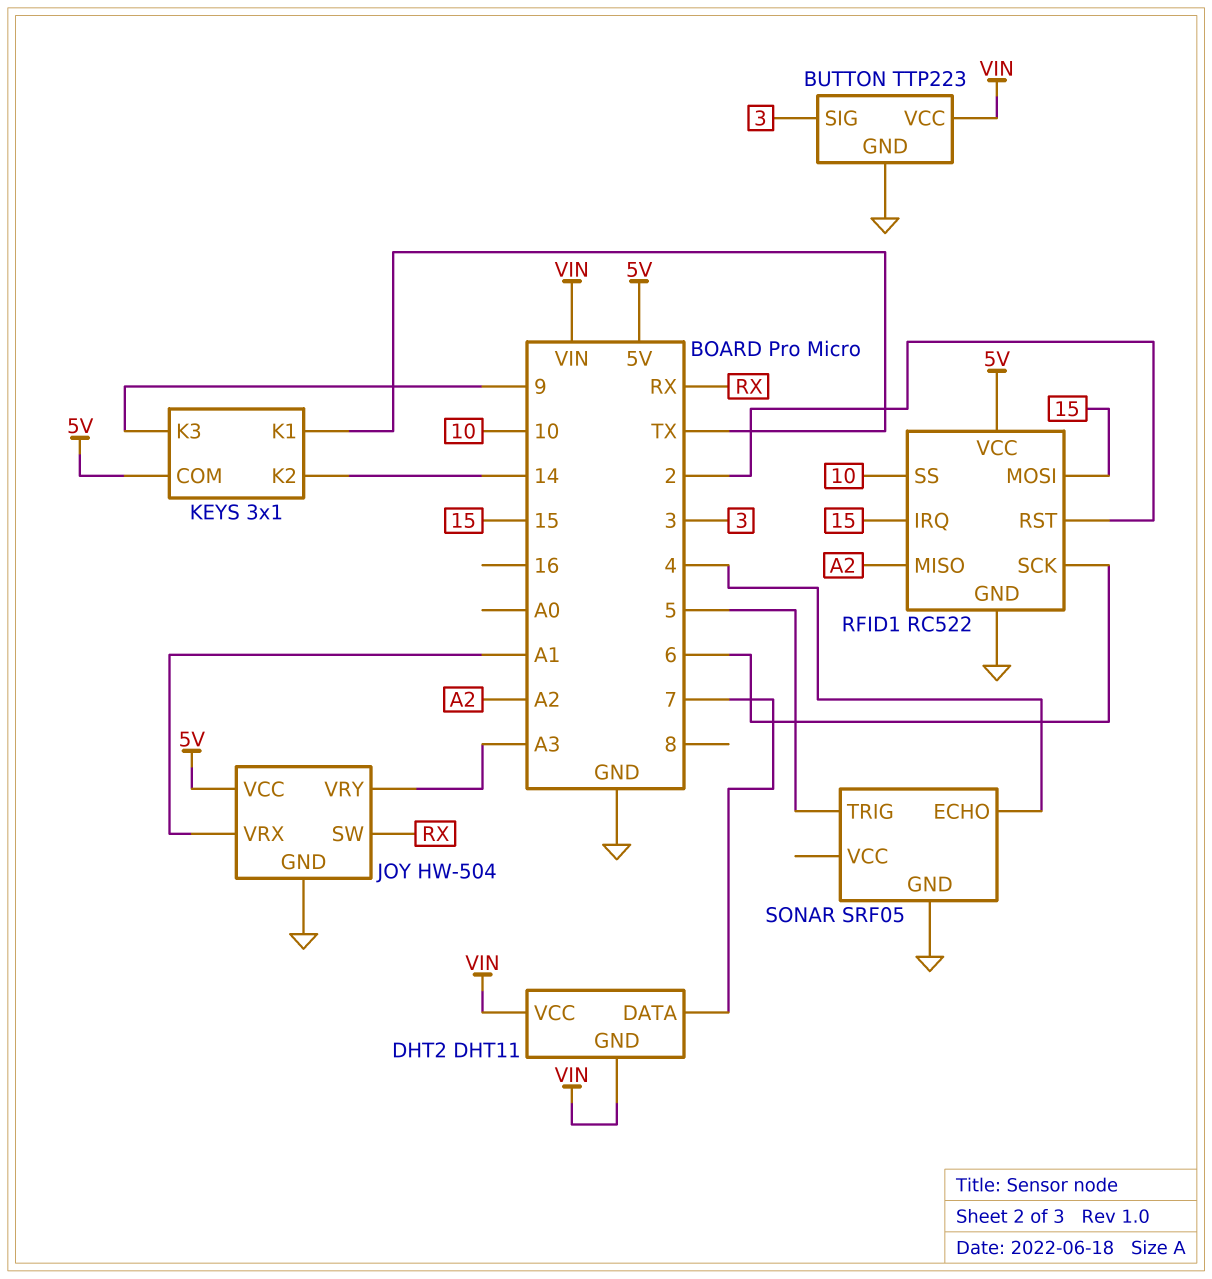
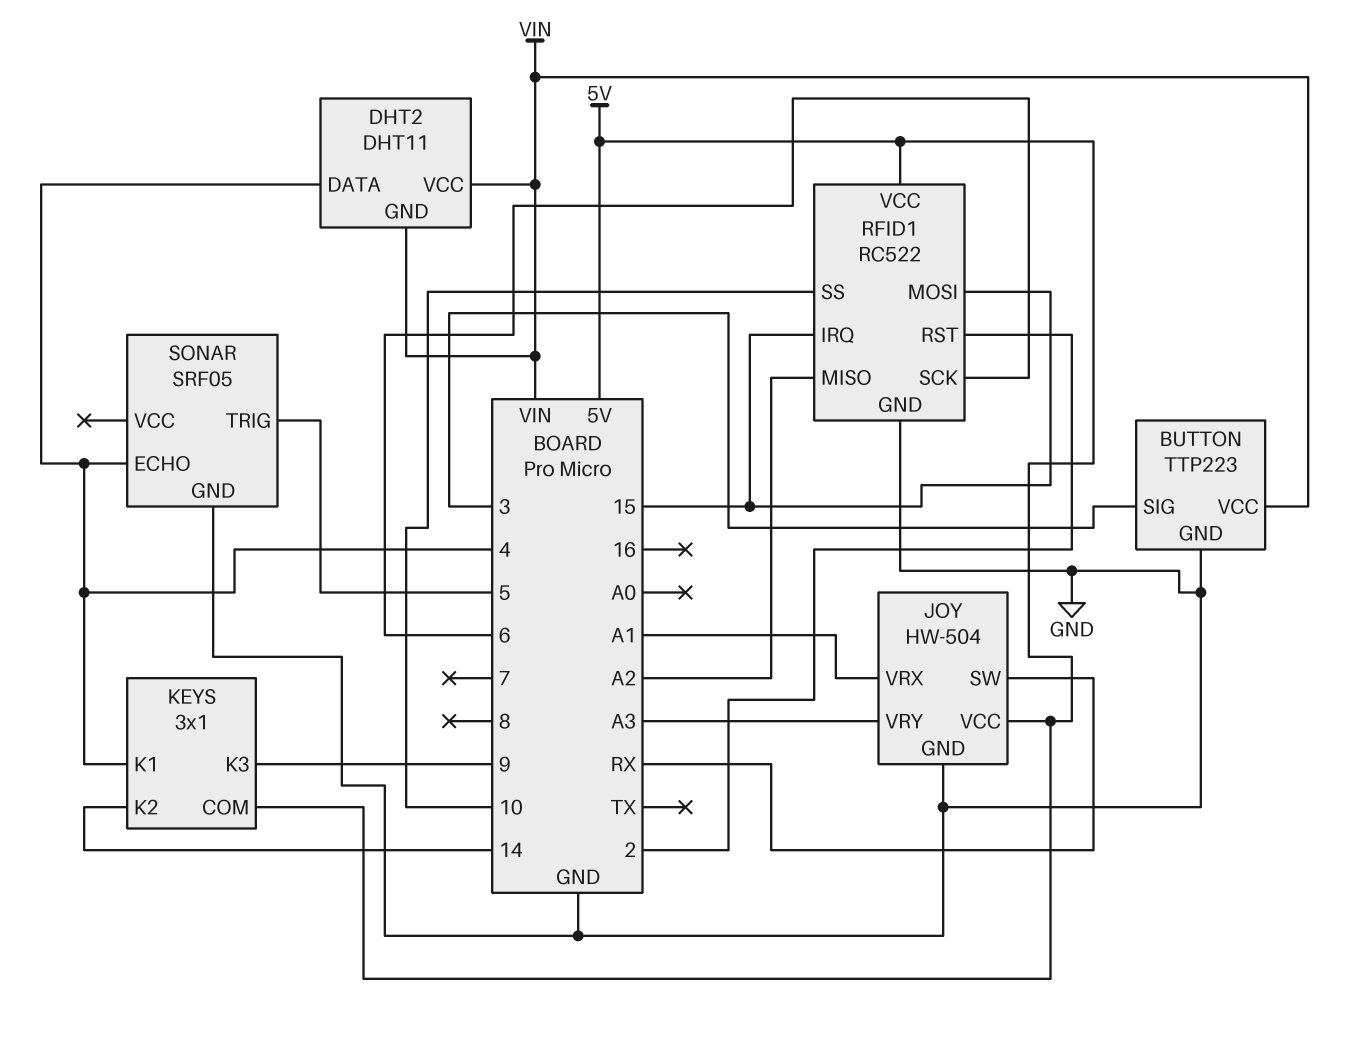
DHT2 pin DATA: 7 -> 4
KEYS pin K1: TX -> 4

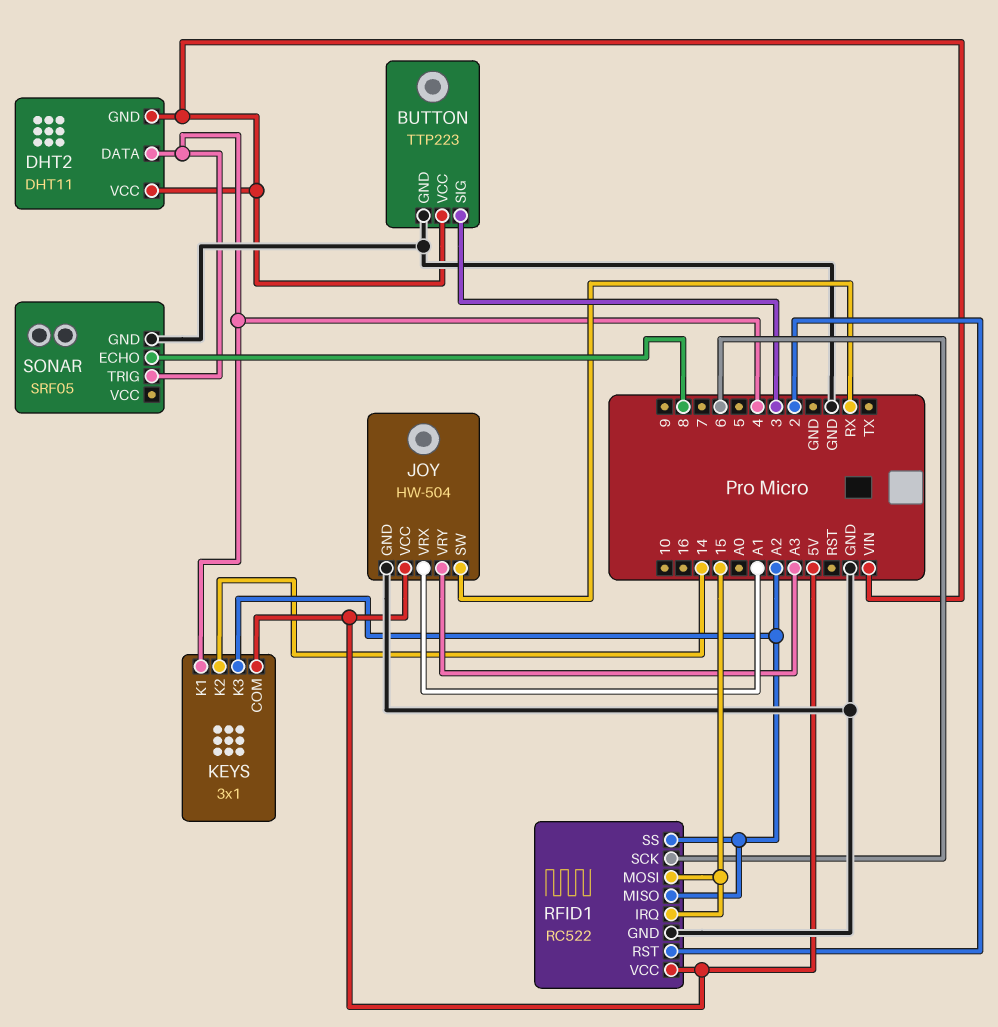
KEYS pin K3: 9 -> A2
RFID1 pin SS: 10 -> A2
SONAR pin ECHO: 4 -> 8
SONAR pin TRIG: 5 -> 4

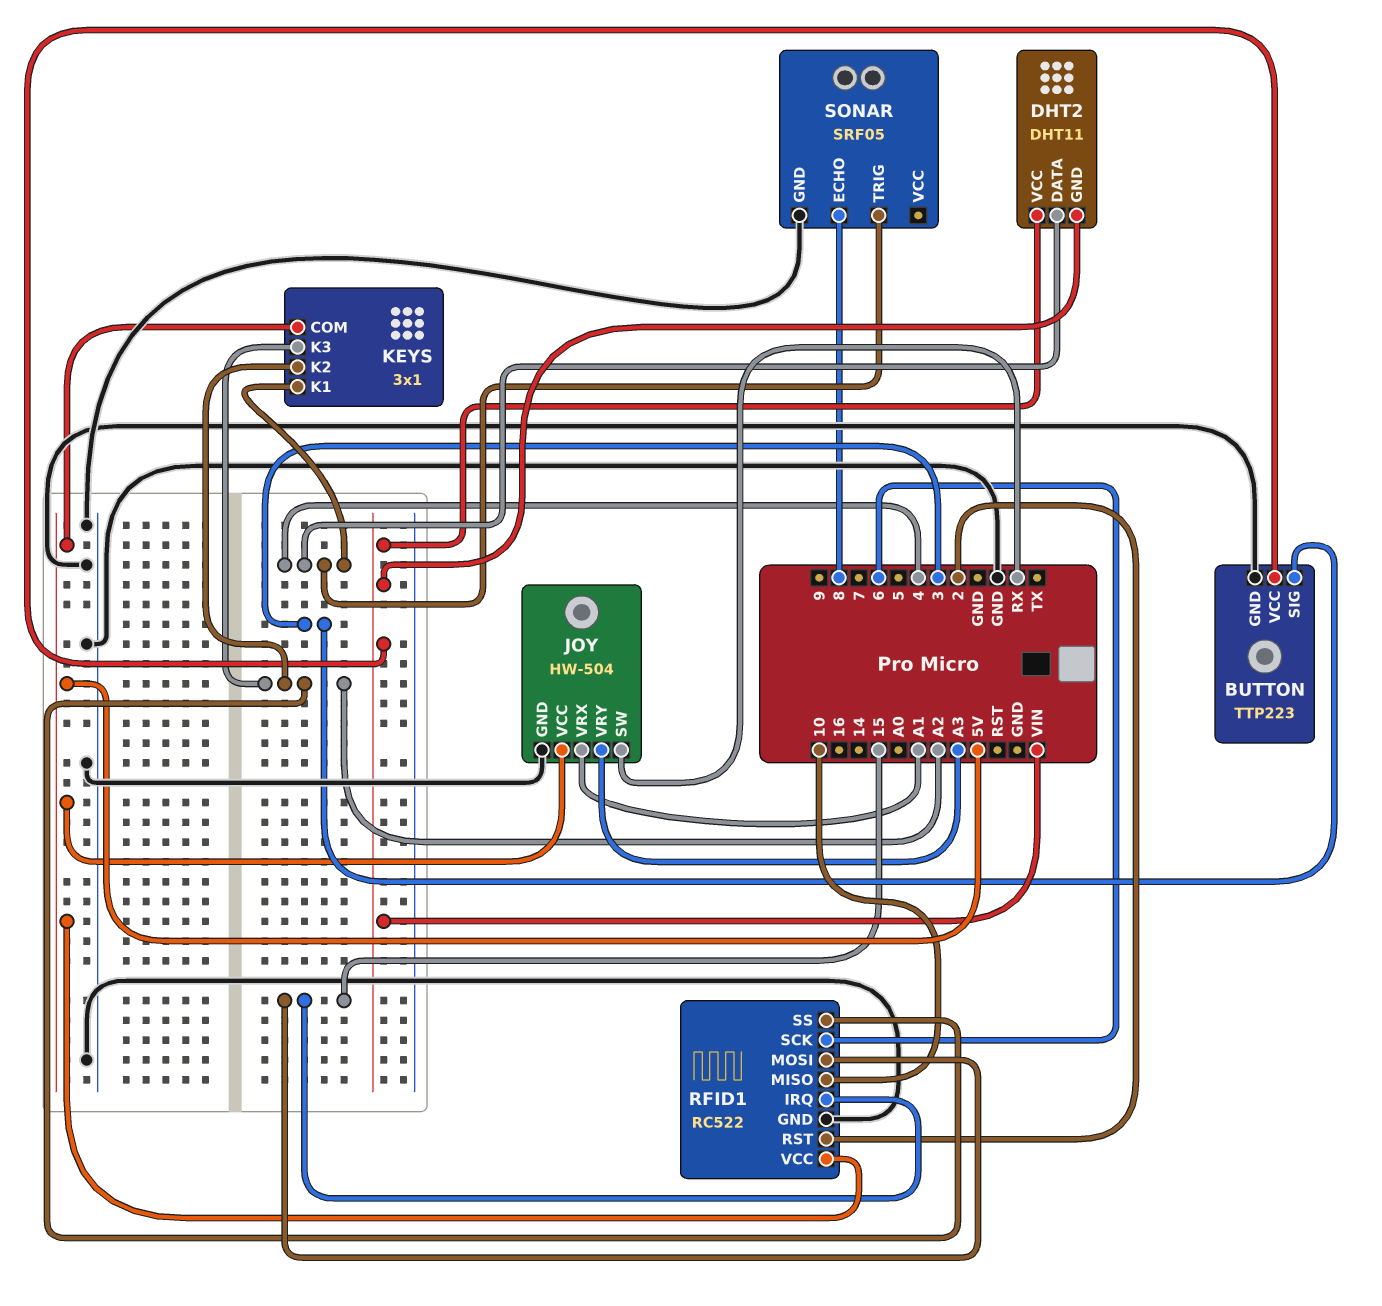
KEYS pin K2: 14 -> A2
RFID1 pin MISO: A2 -> 10

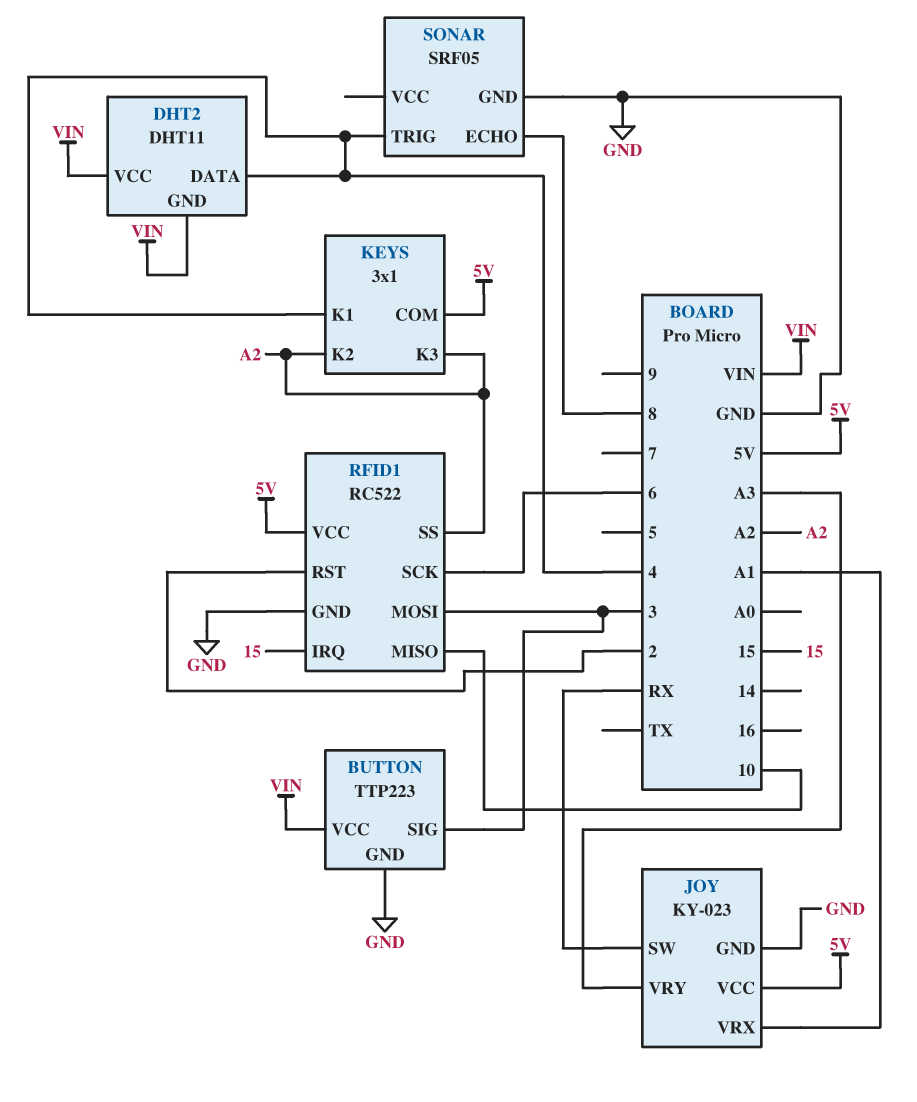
JOY: HW-504 -> KY-023
RFID1 pin MOSI: 15 -> 3

